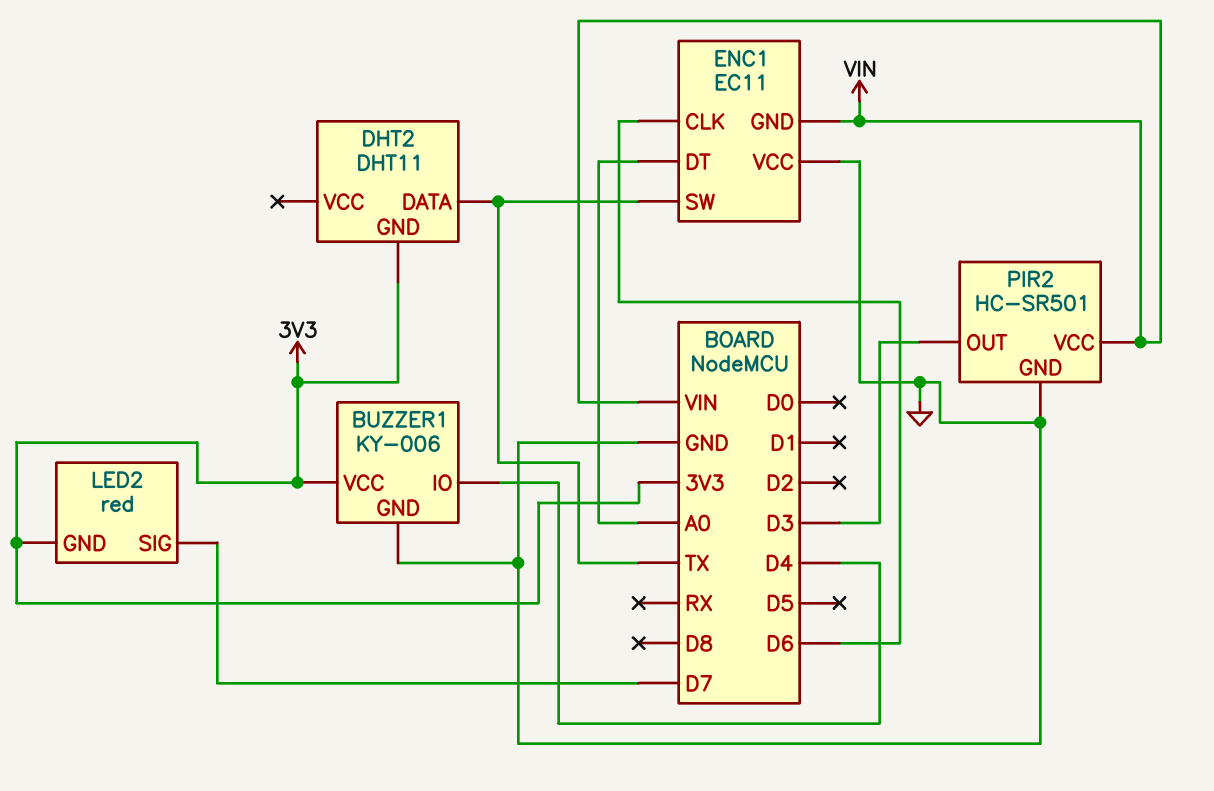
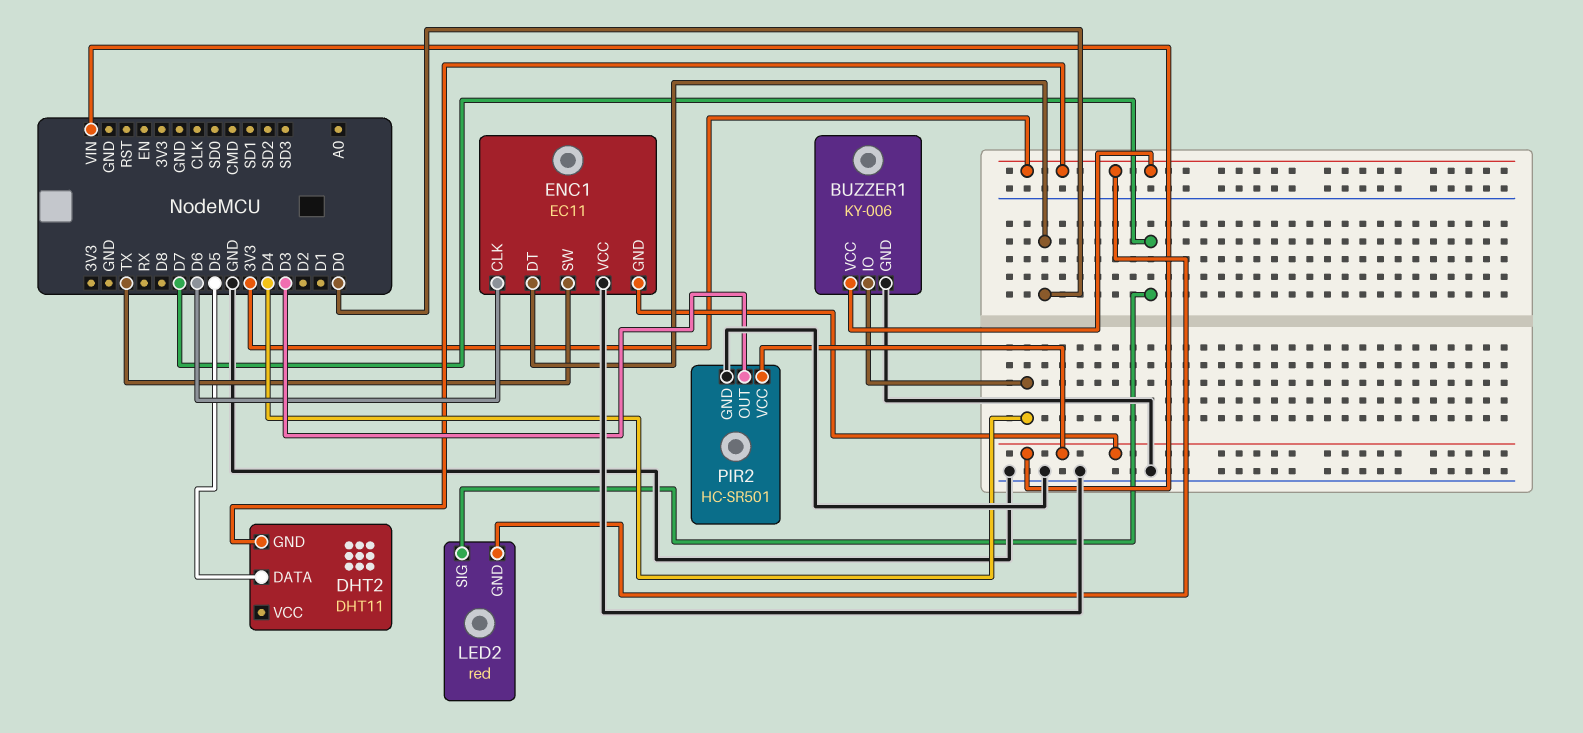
DHT2 pin DATA: TX -> D5
ENC1 pin DT: A0 -> D0

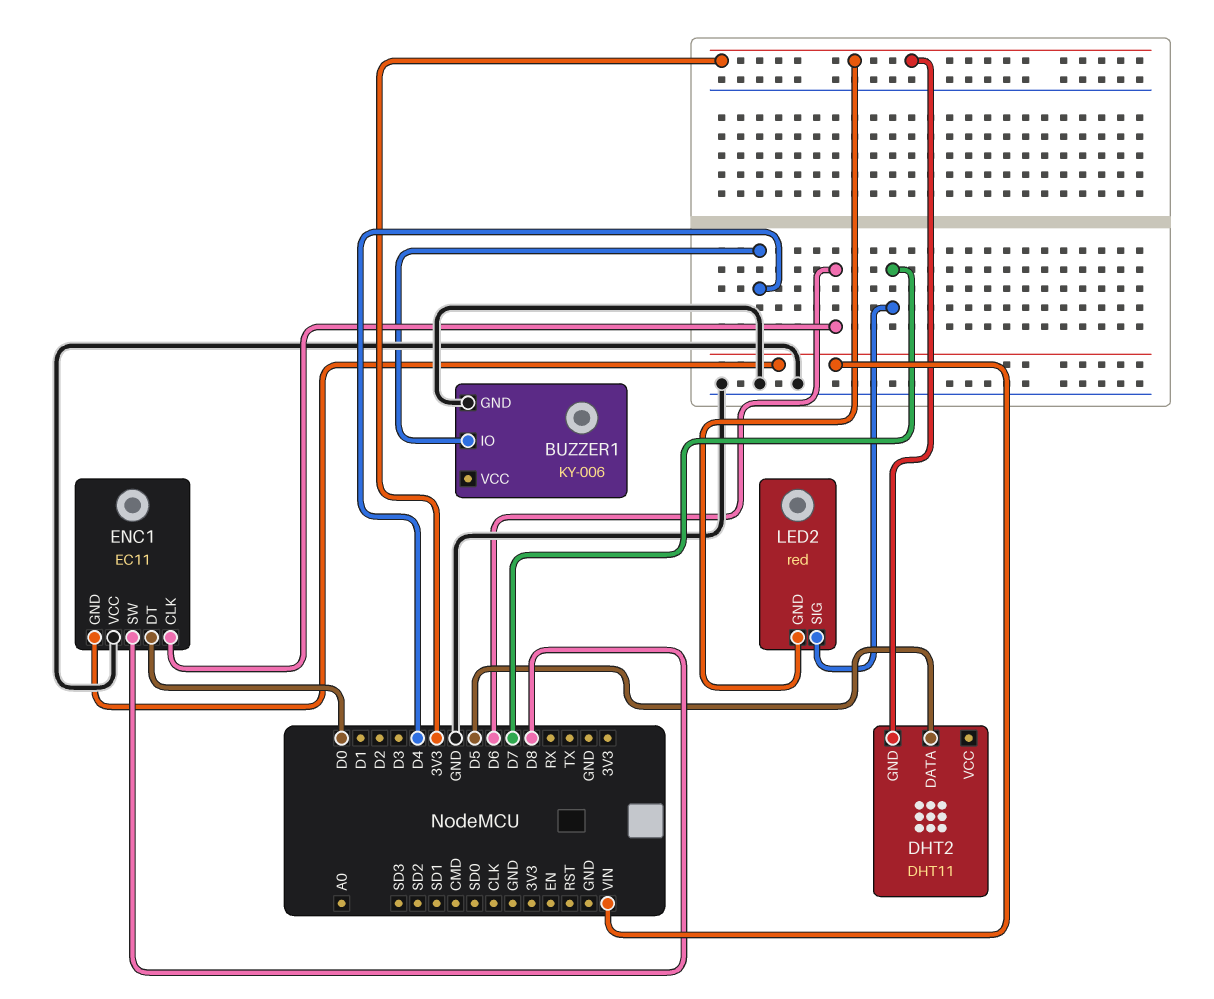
BUZZER1 pin VCC: 3V3 -> none
ENC1 pin SW: TX -> D8
PIR2: HC-SR501 -> none
PIR2 pin GND: GND -> none
PIR2 pin OUT: D3 -> none
PIR2 pin VCC: VIN -> none

